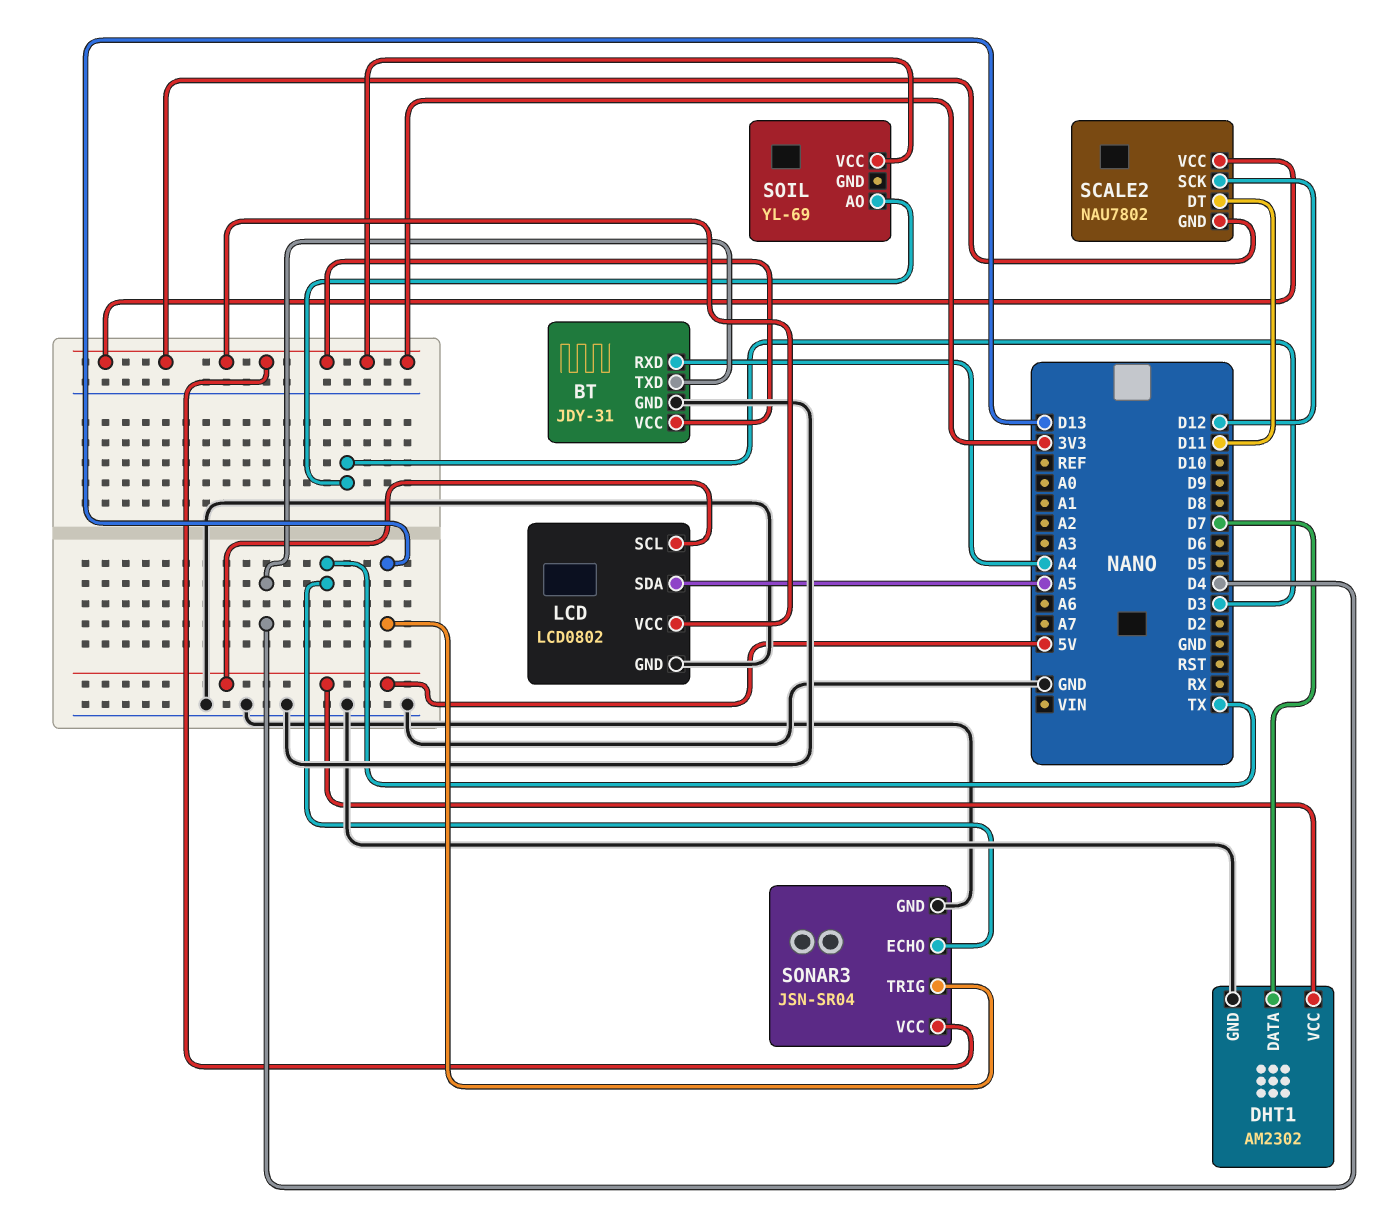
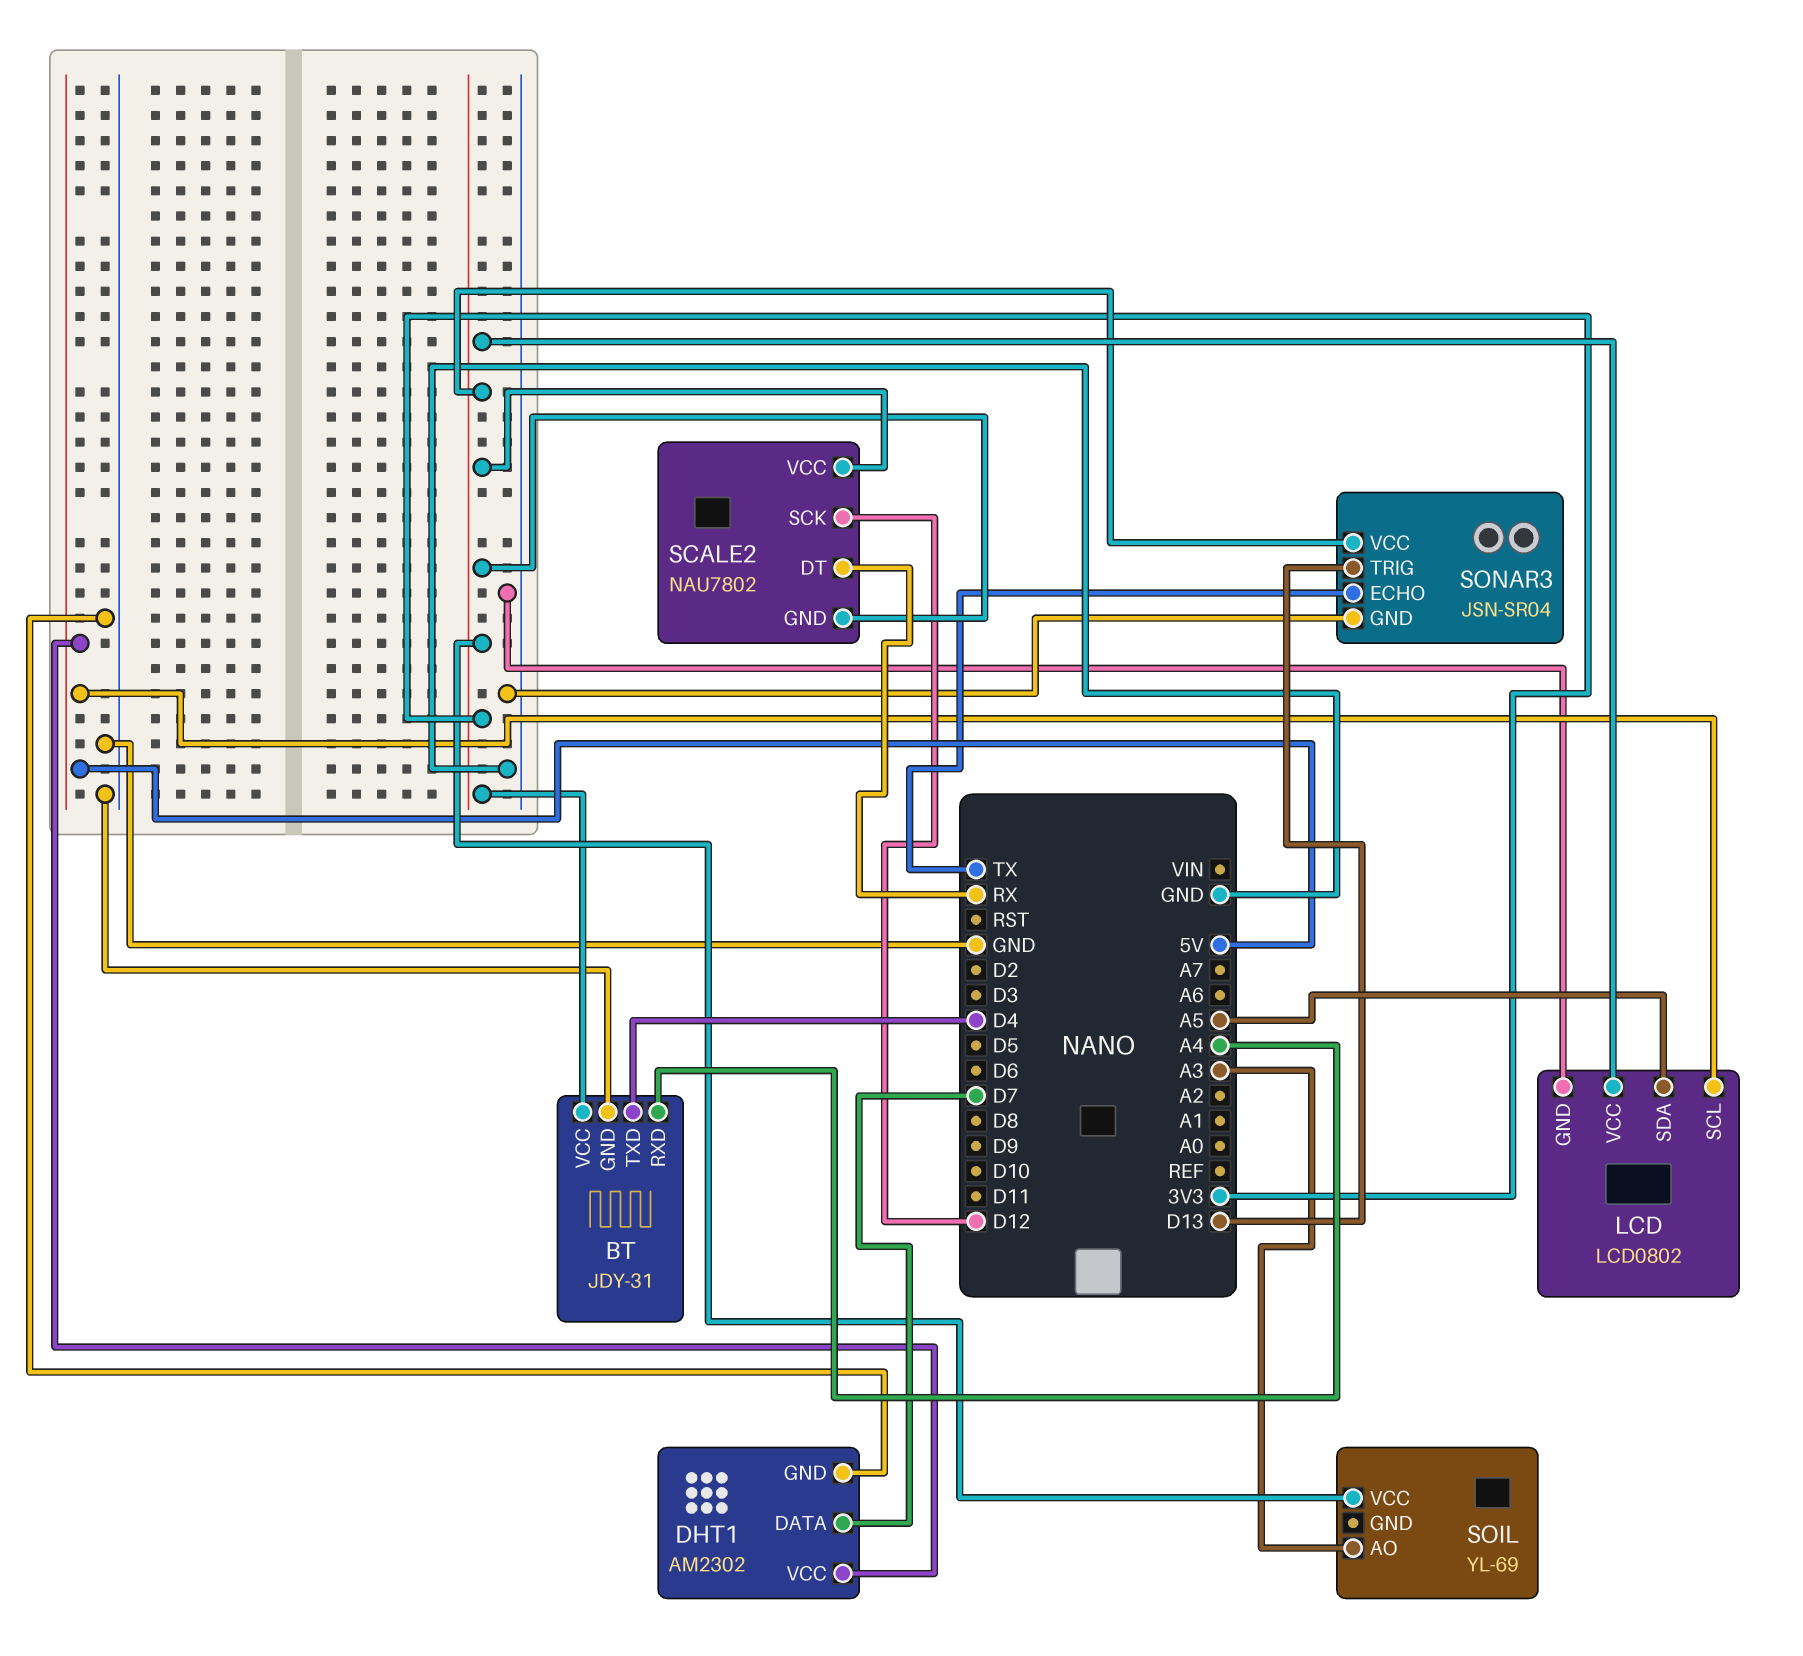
SCALE2 pin DT: D11 -> RX
SOIL pin AO: D3 -> A3

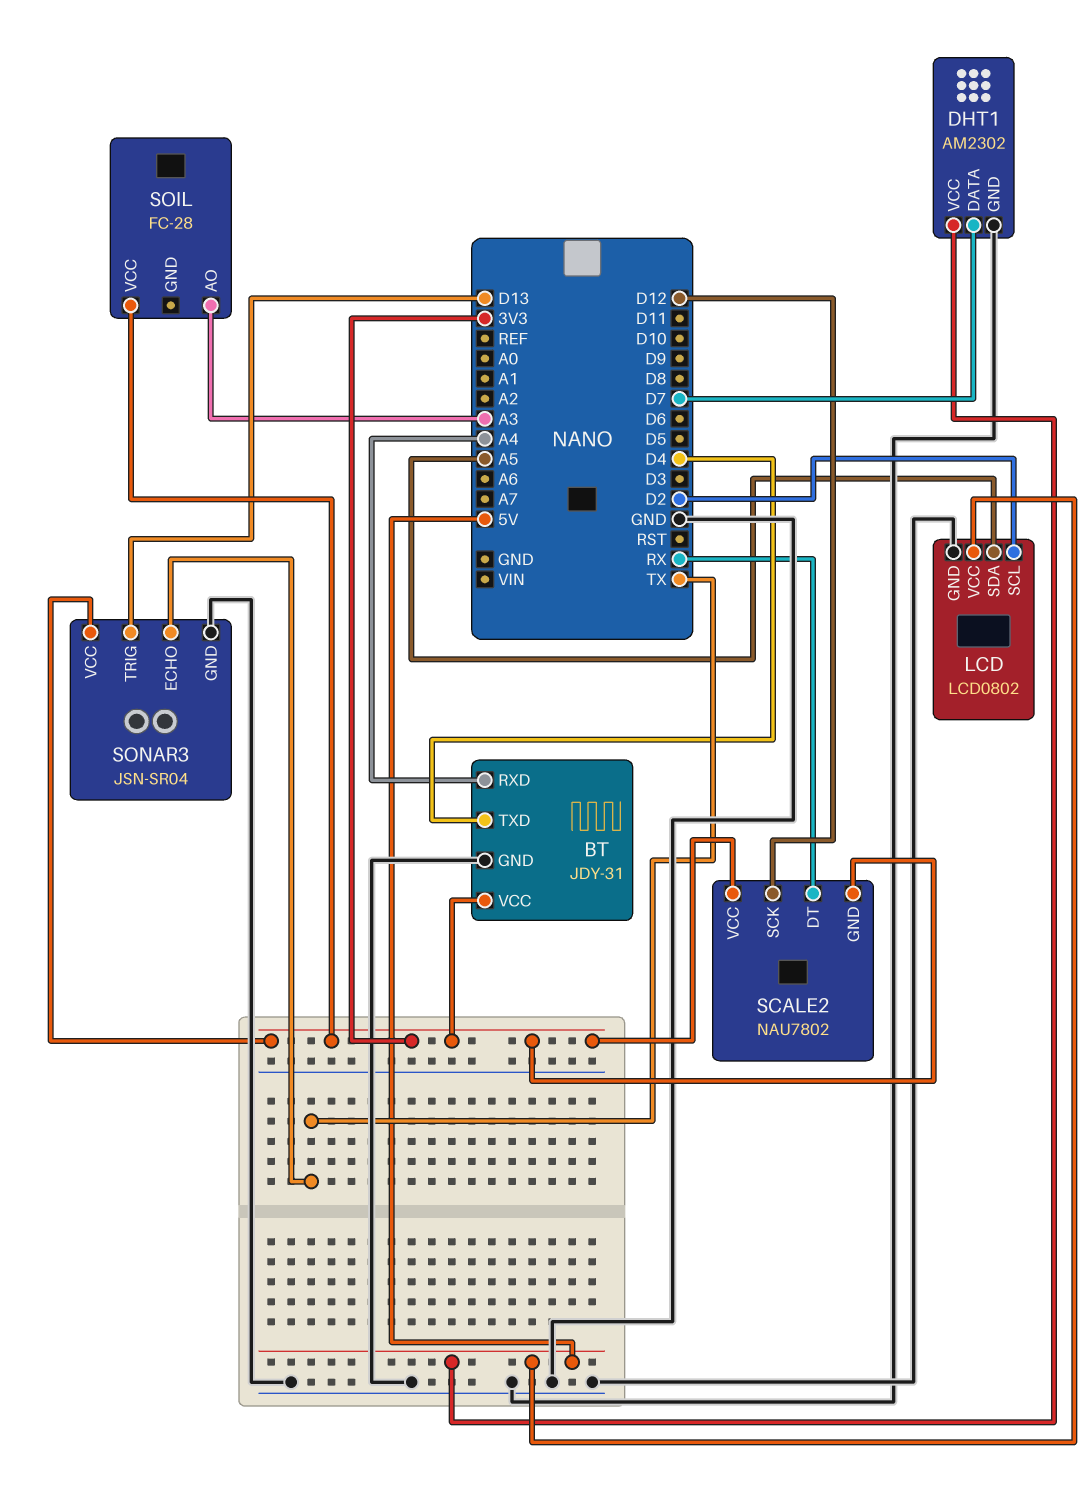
LCD pin SCL: 5V -> D2
LCD pin VCC: 3V3 -> 5V
SOIL: YL-69 -> FC-28

